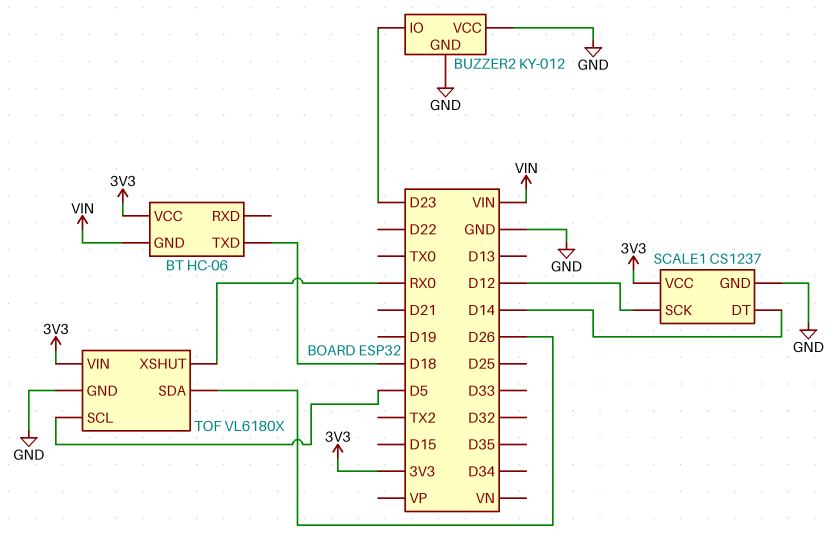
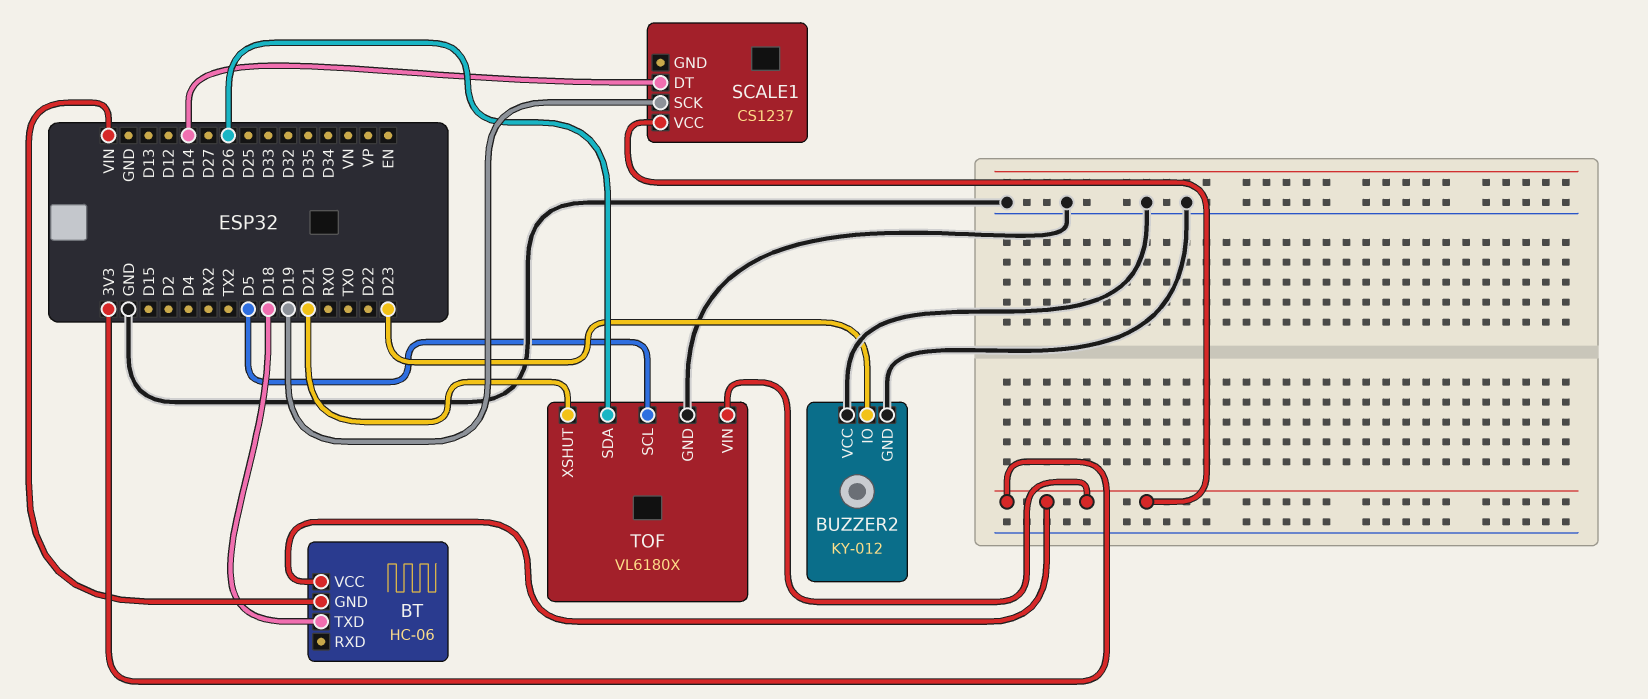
SCALE1 pin GND: GND -> none
SCALE1 pin SCK: D12 -> D19
TOF pin XSHUT: RX0 -> D21

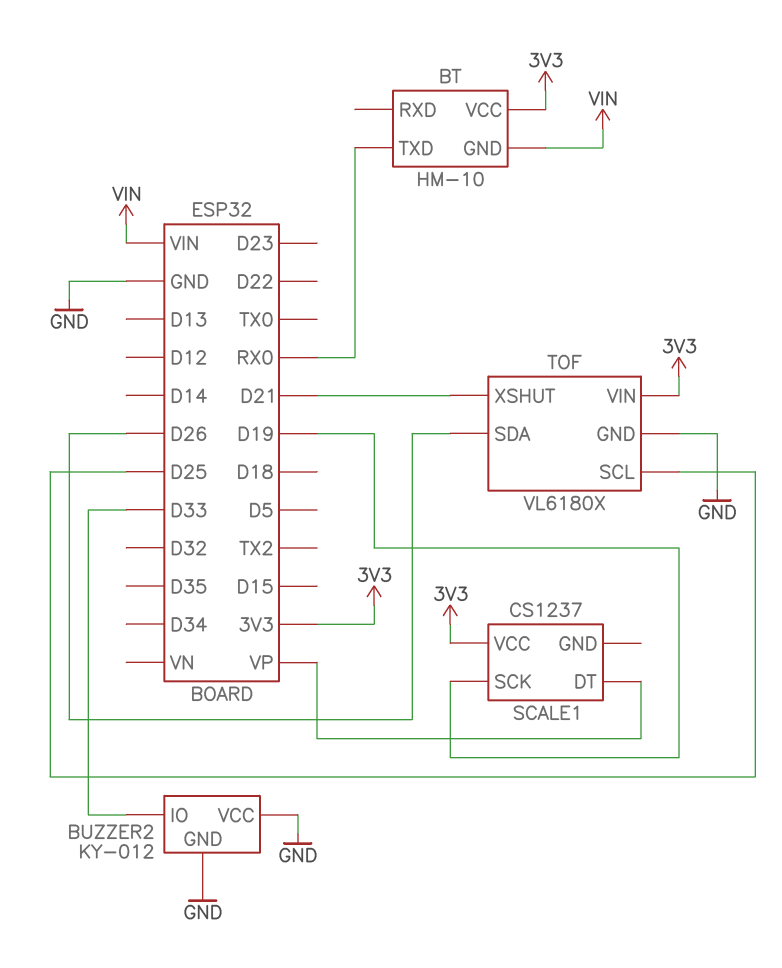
BT: HC-06 -> HM-10
BT pin TXD: D18 -> RX0
BUZZER2 pin IO: D23 -> D33
SCALE1 pin DT: D14 -> VP
TOF pin SCL: D5 -> D25

